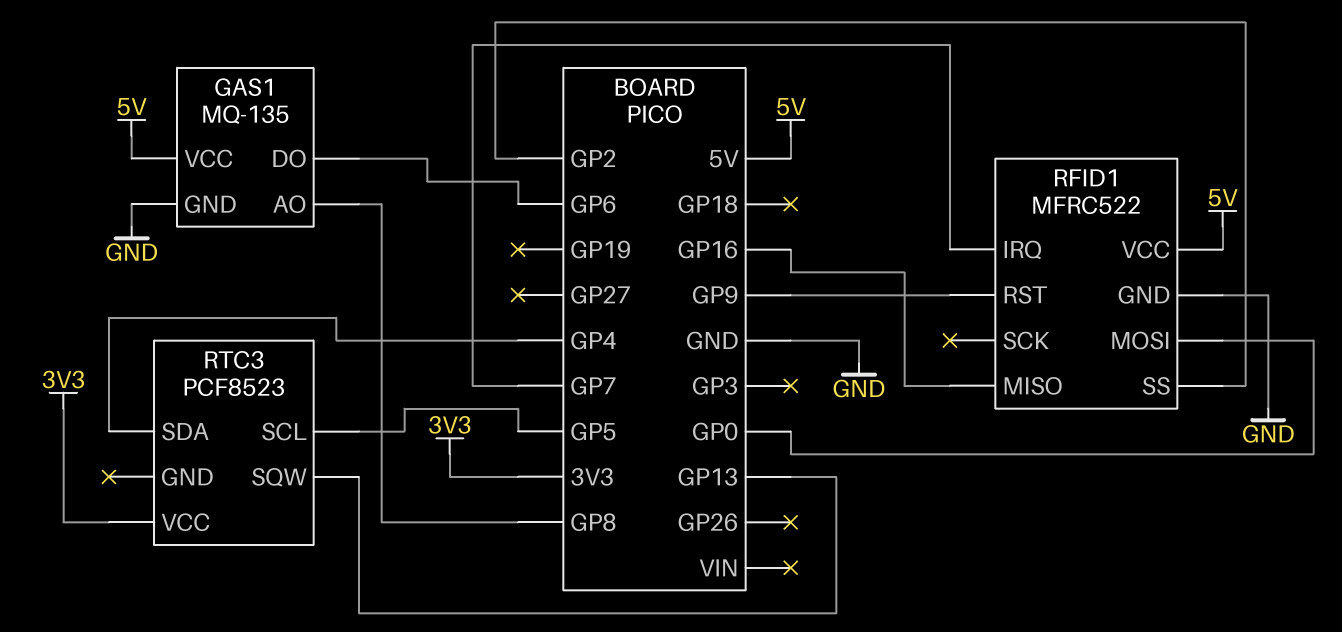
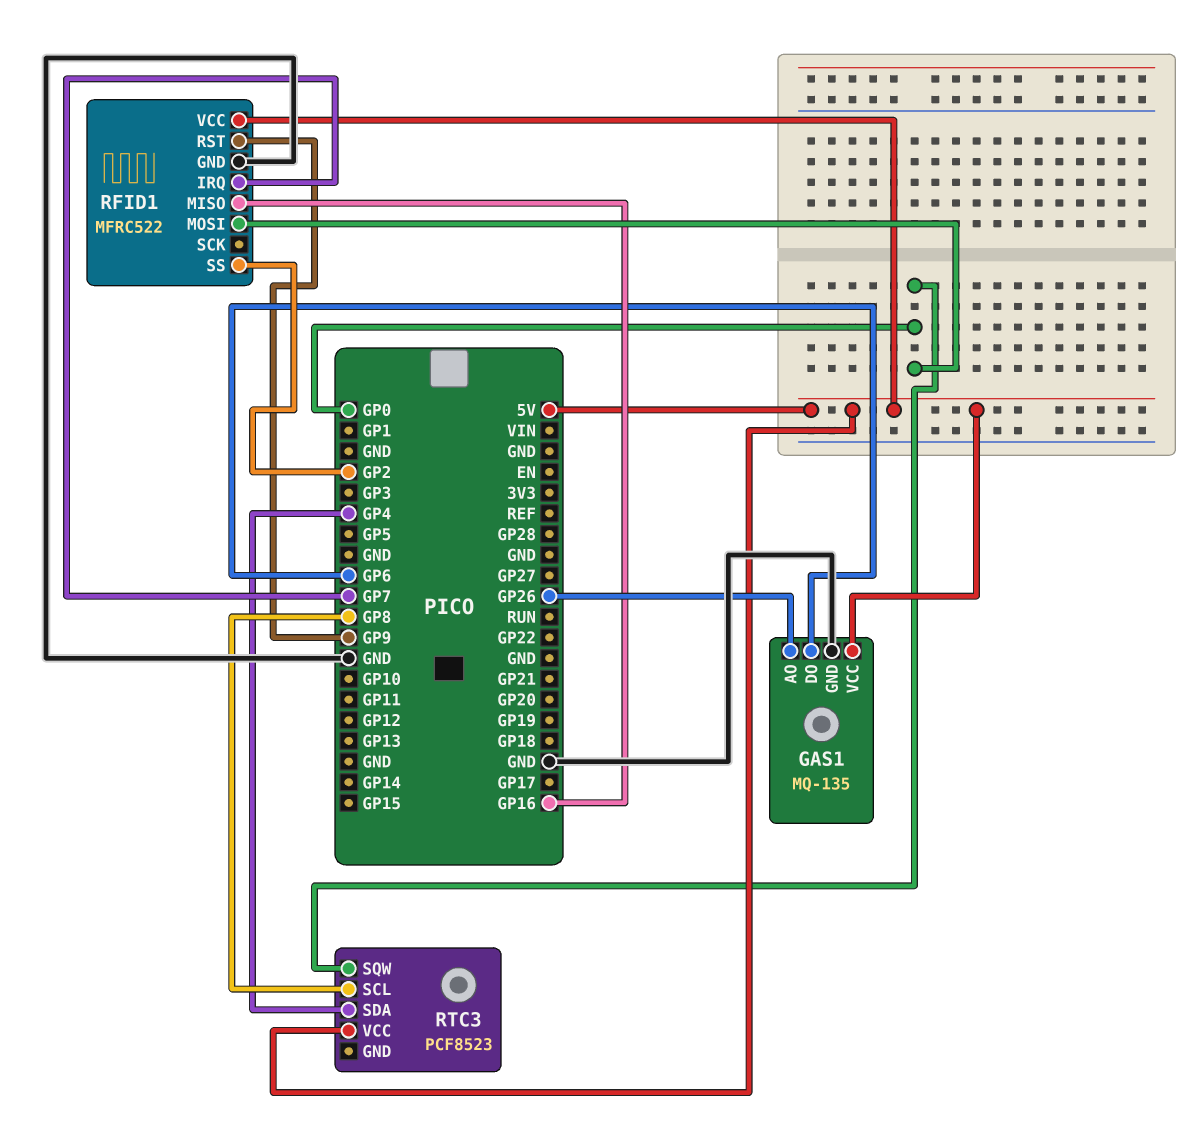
GAS1 pin AO: GP8 -> GP26
RTC3 pin SCL: GP5 -> GP8
RTC3 pin SQW: GP13 -> GP0
RTC3 pin VCC: 3V3 -> 5V

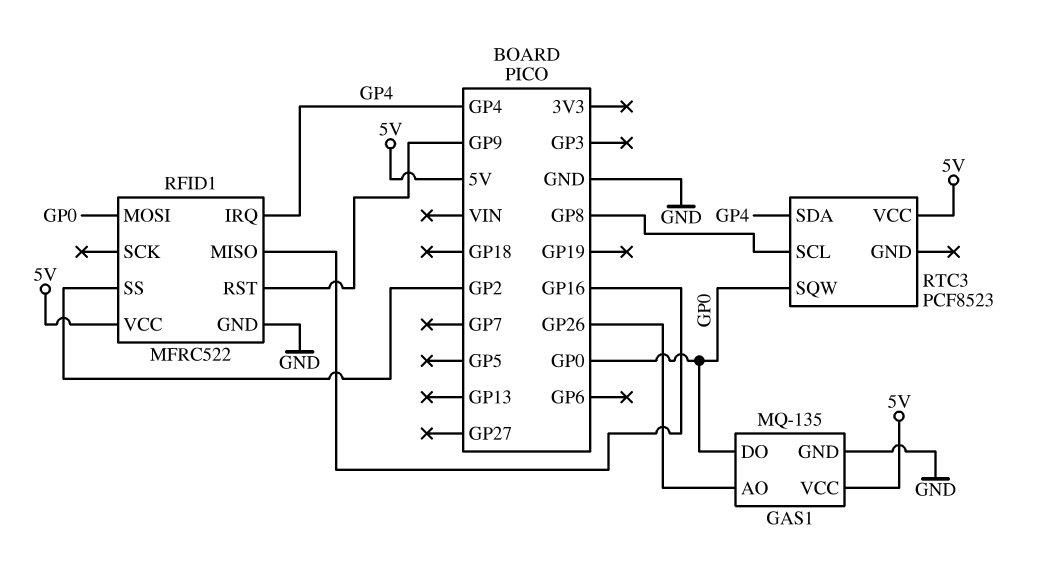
GAS1 pin DO: GP6 -> GP0
RFID1 pin IRQ: GP7 -> GP4

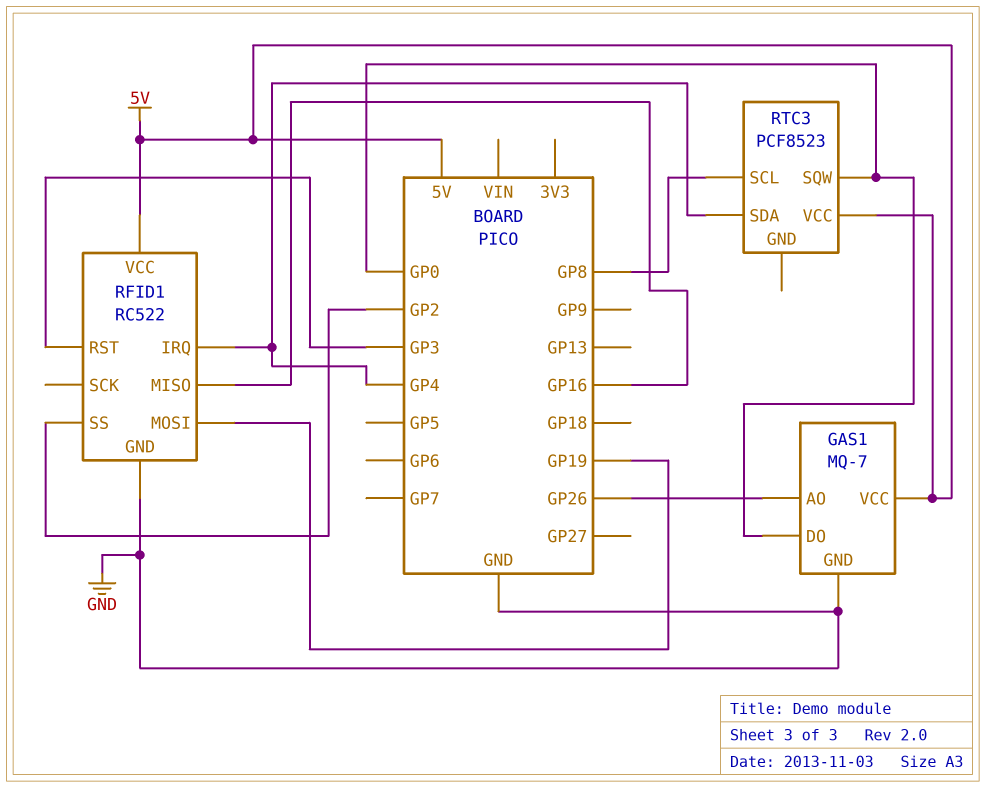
GAS1: MQ-135 -> MQ-7
RFID1: MFRC522 -> RC522
RFID1 pin MOSI: GP0 -> GP19
RFID1 pin RST: GP9 -> GP3

